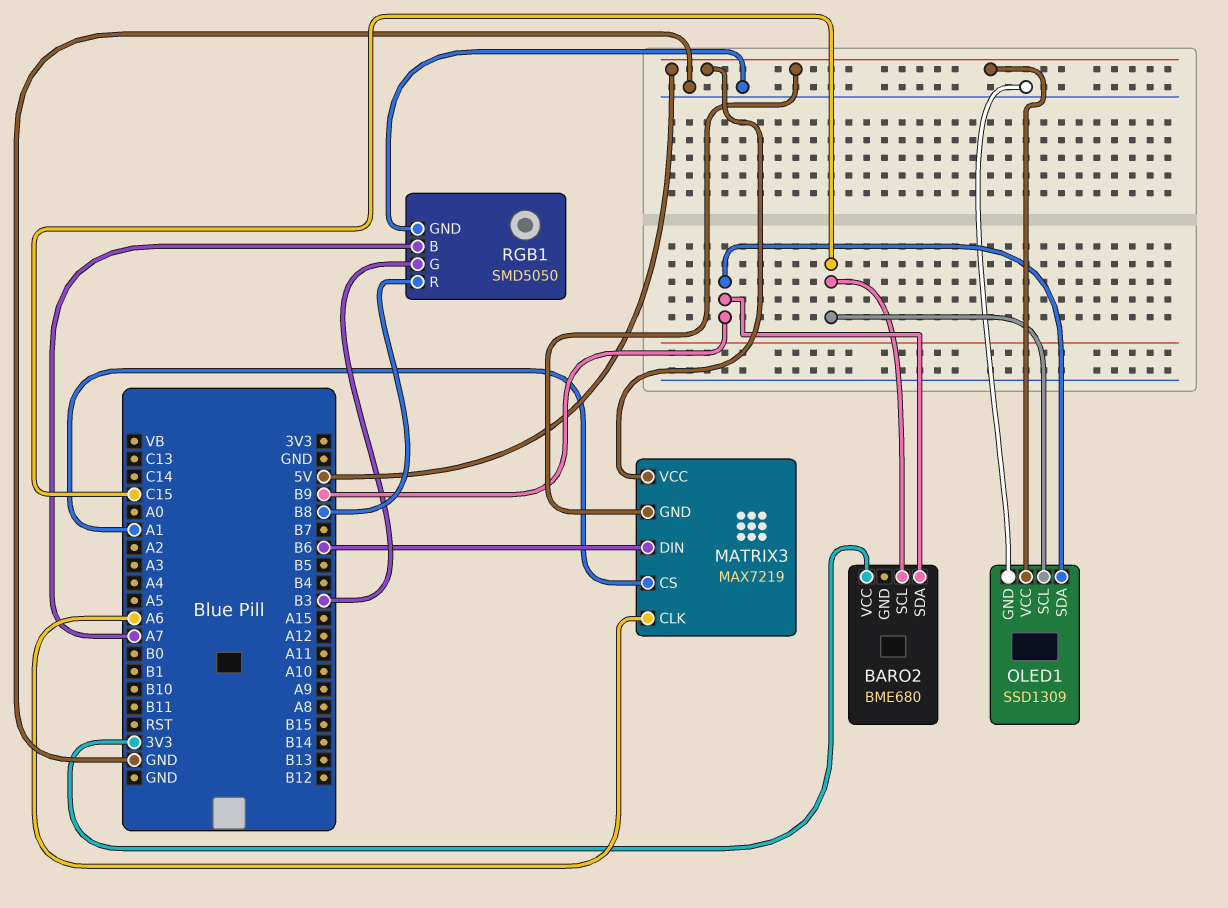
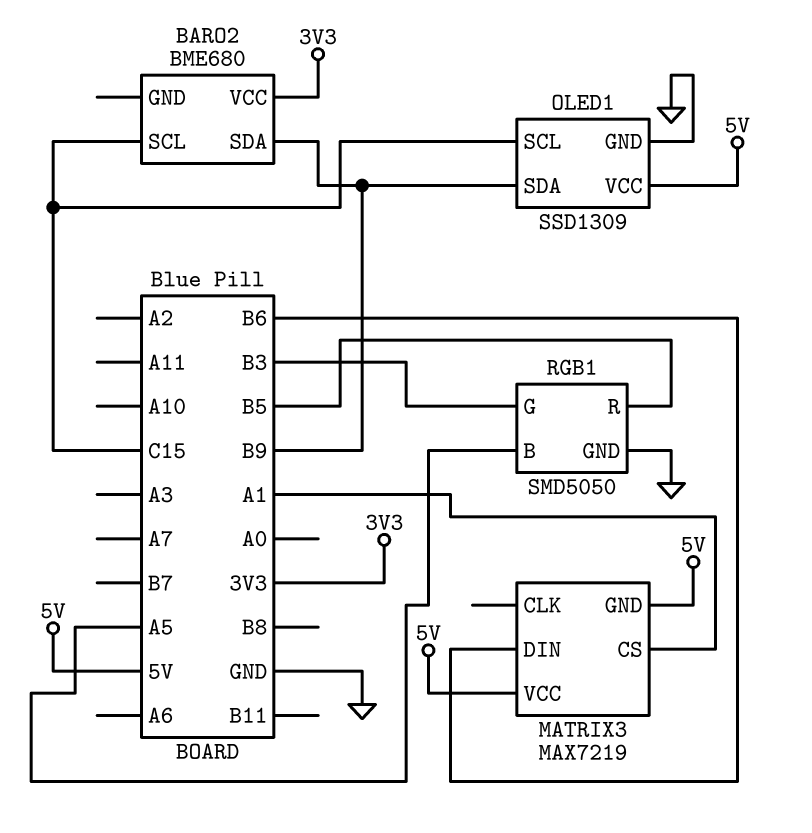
MATRIX3 pin CLK: A6 -> none
RGB1 pin B: A7 -> A5
RGB1 pin R: B8 -> B5

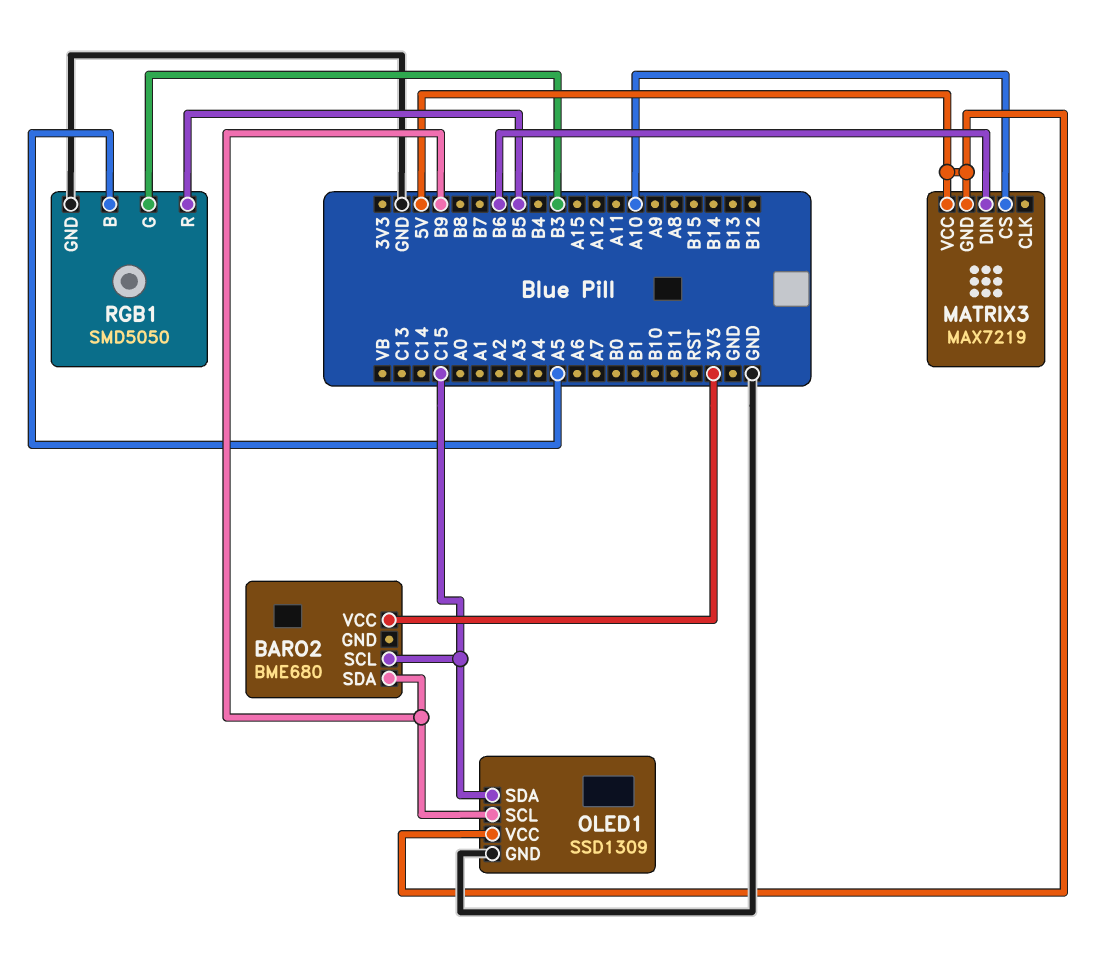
MATRIX3 pin CS: A1 -> A10
OLED1 pin SCL: C15 -> B9
OLED1 pin SDA: B9 -> C15

